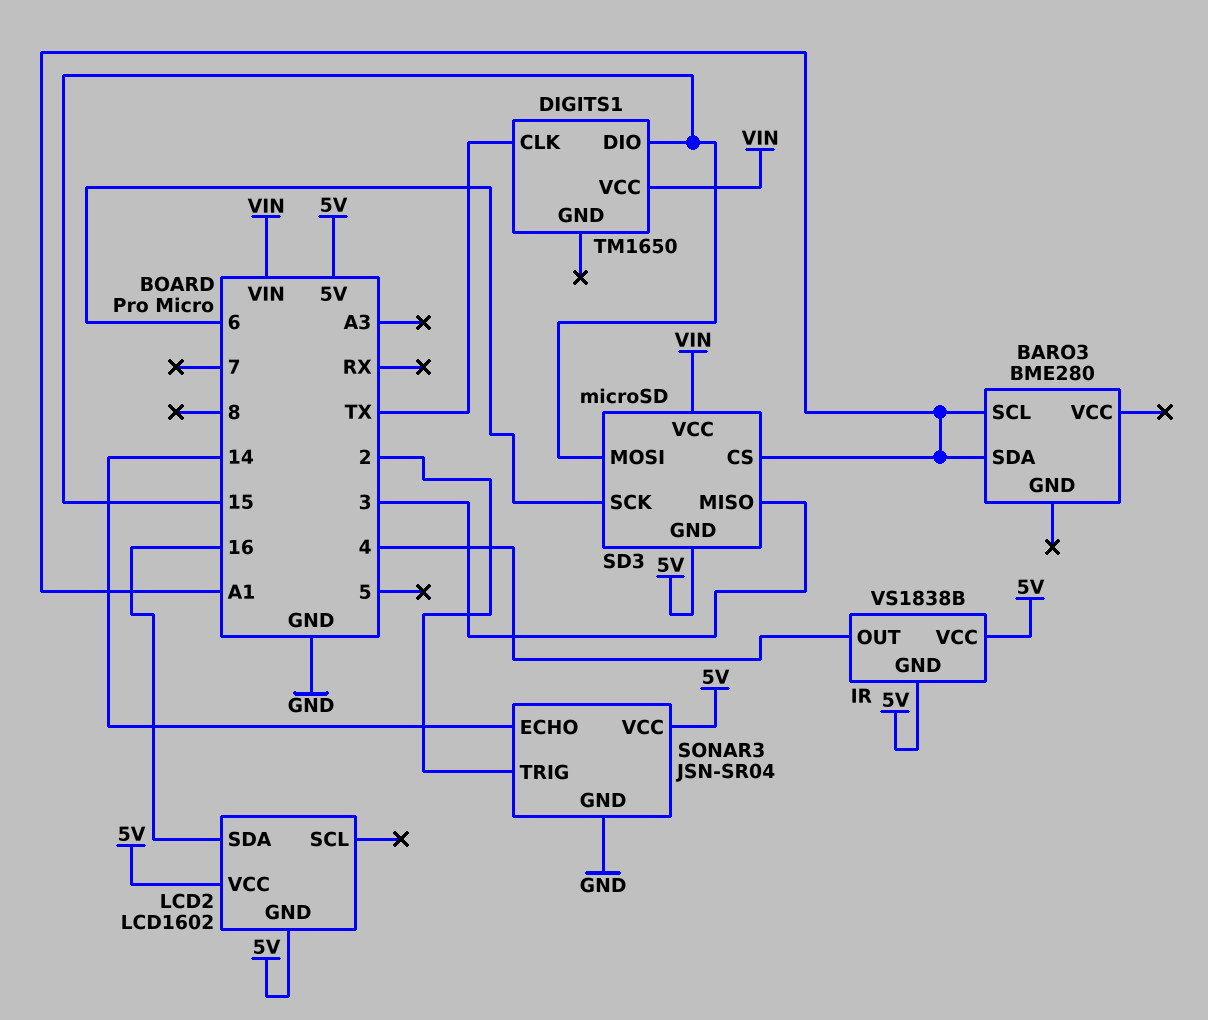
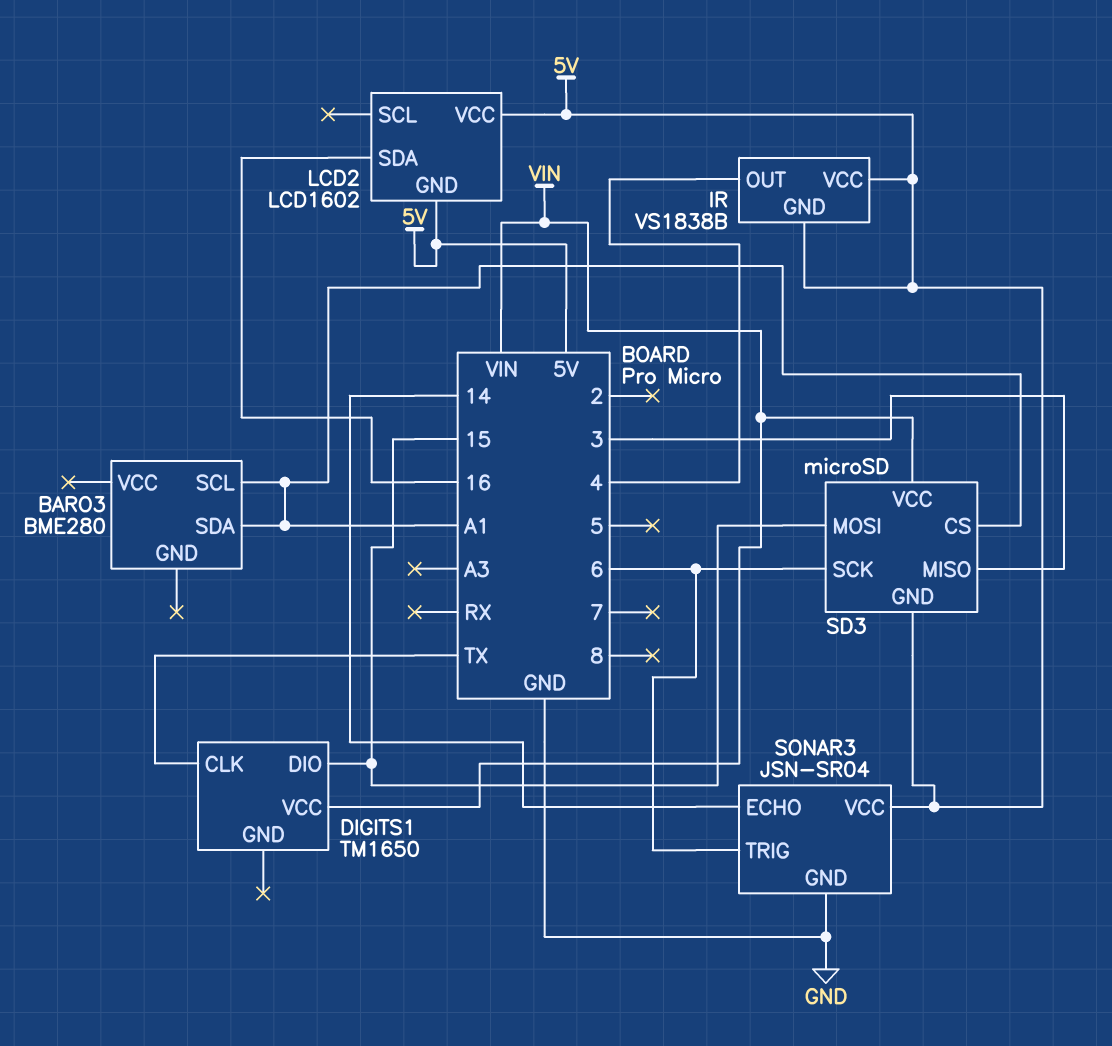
SONAR3 pin TRIG: 2 -> 6

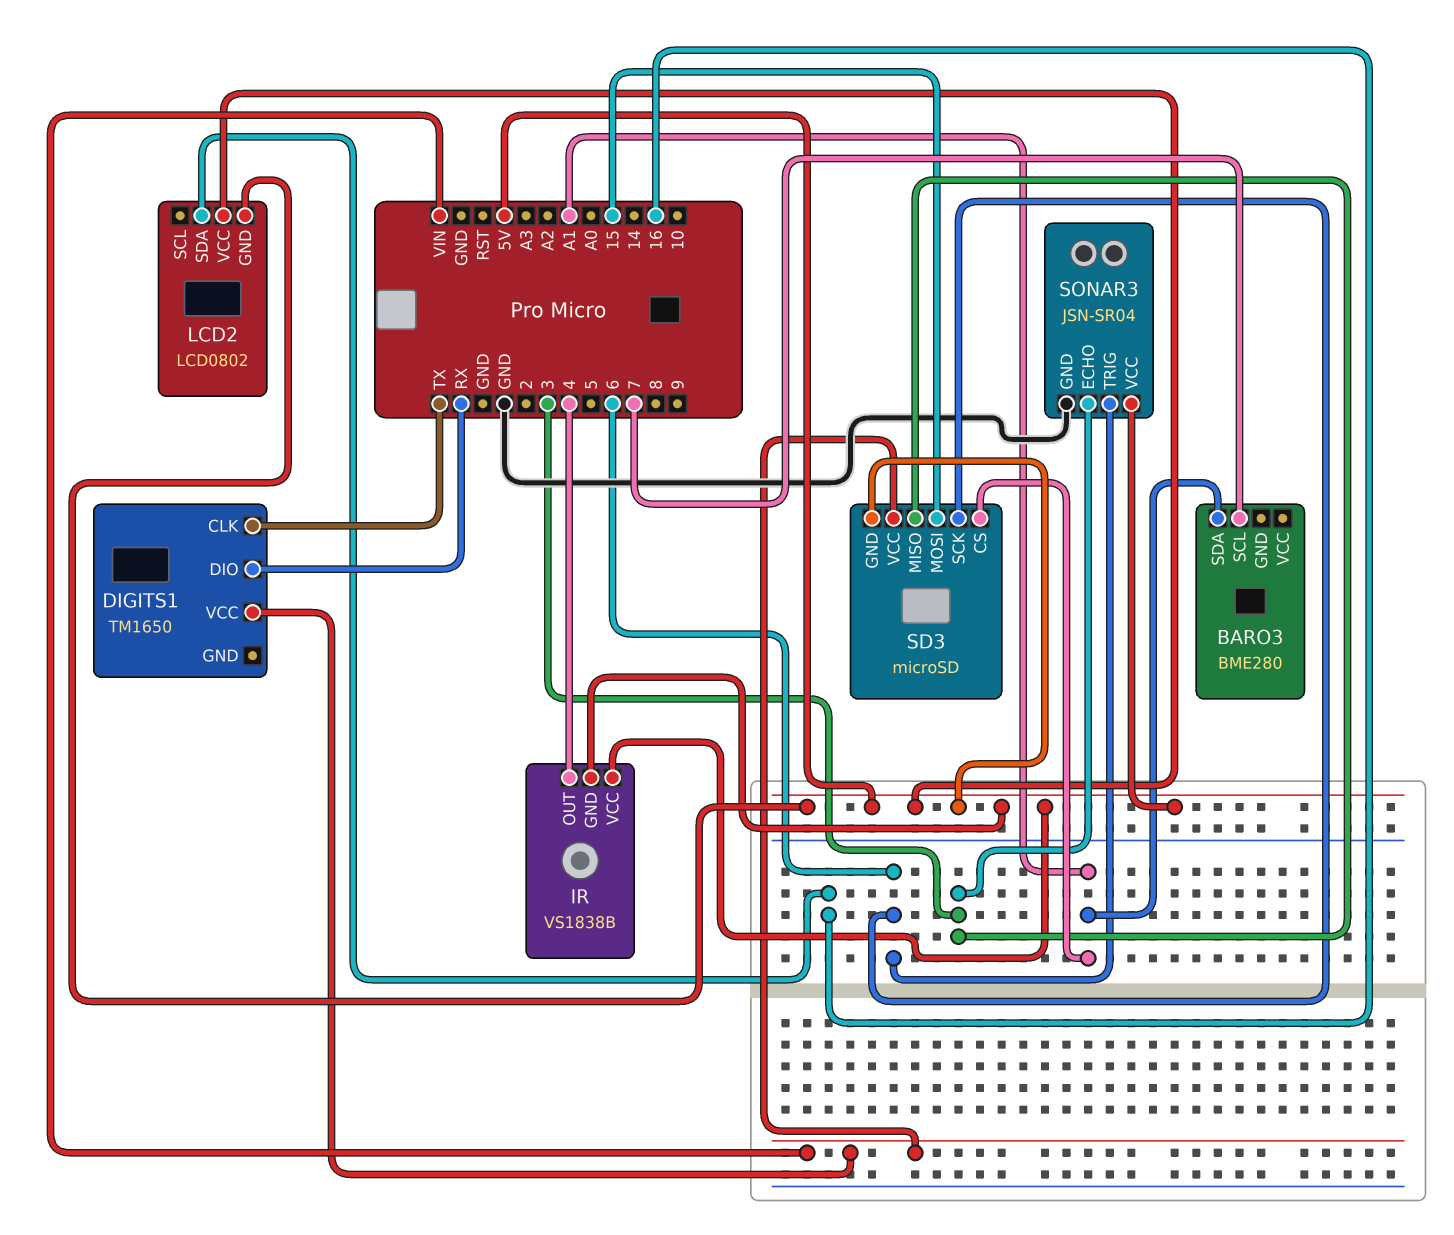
BARO3 pin SCL: A1 -> 7
DIGITS1 pin DIO: 15 -> RX
LCD2: LCD1602 -> LCD0802
SONAR3 pin ECHO: 14 -> 3

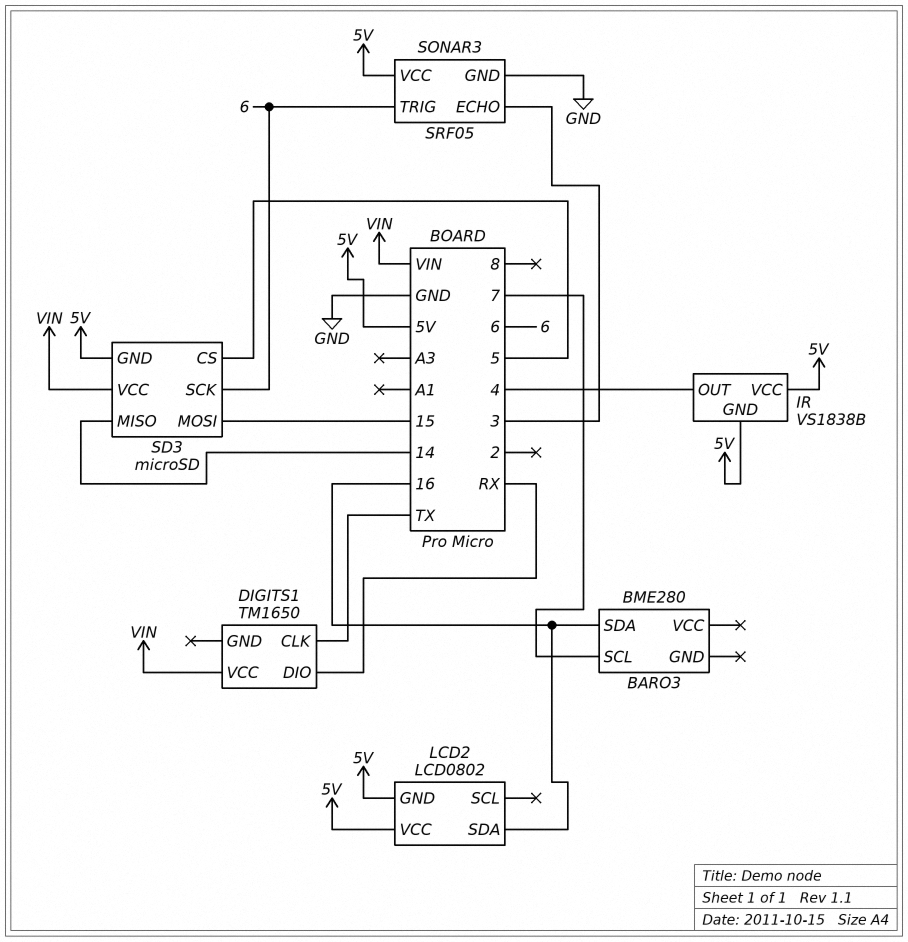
BARO3 pin SDA: A1 -> 16
SD3 pin CS: A1 -> 5
SD3 pin MISO: 3 -> 14
SONAR3: JSN-SR04 -> SRF05

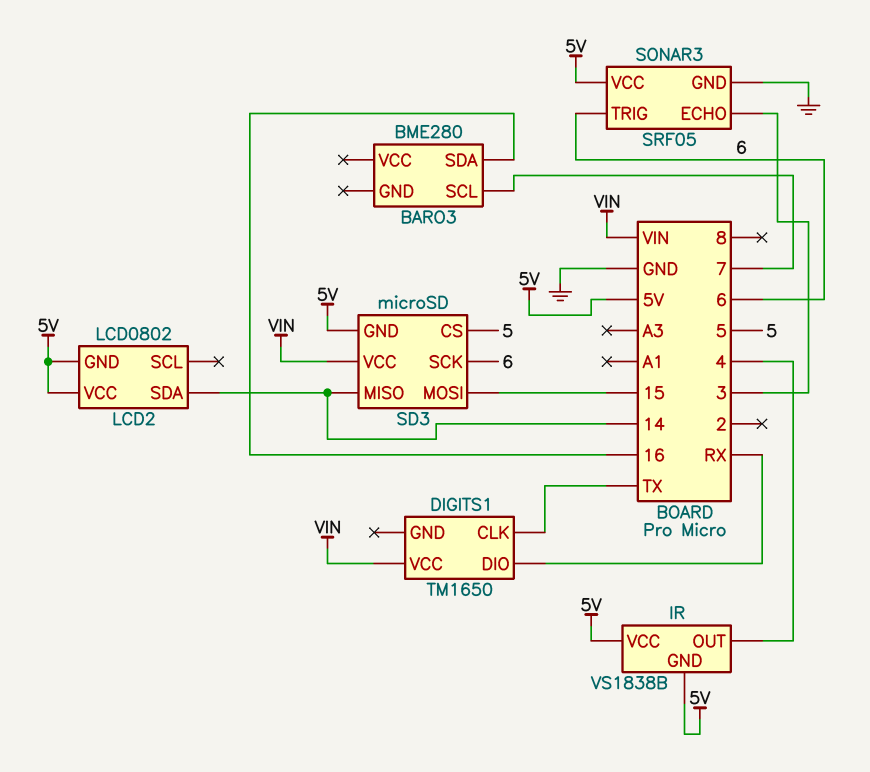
LCD2 pin SDA: 16 -> 14

